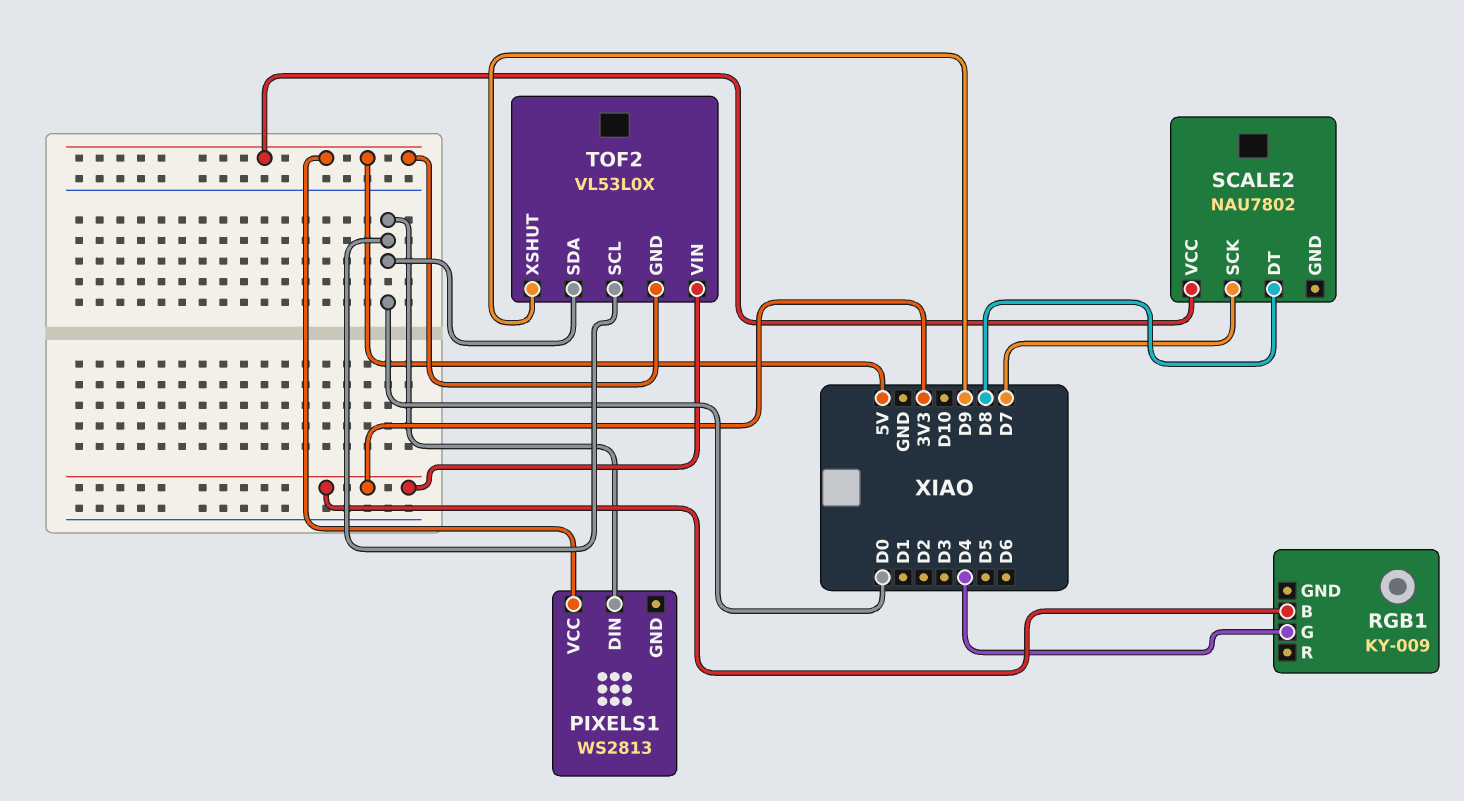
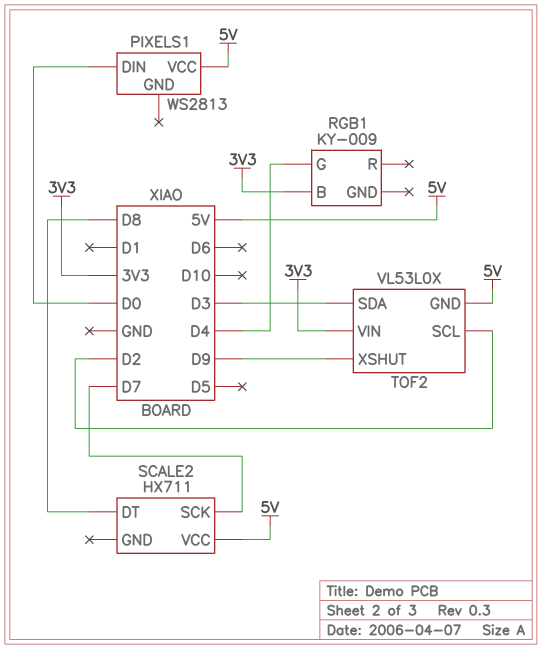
SCALE2: NAU7802 -> HX711
TOF2 pin SCL: D0 -> D2
TOF2 pin SDA: D0 -> D3

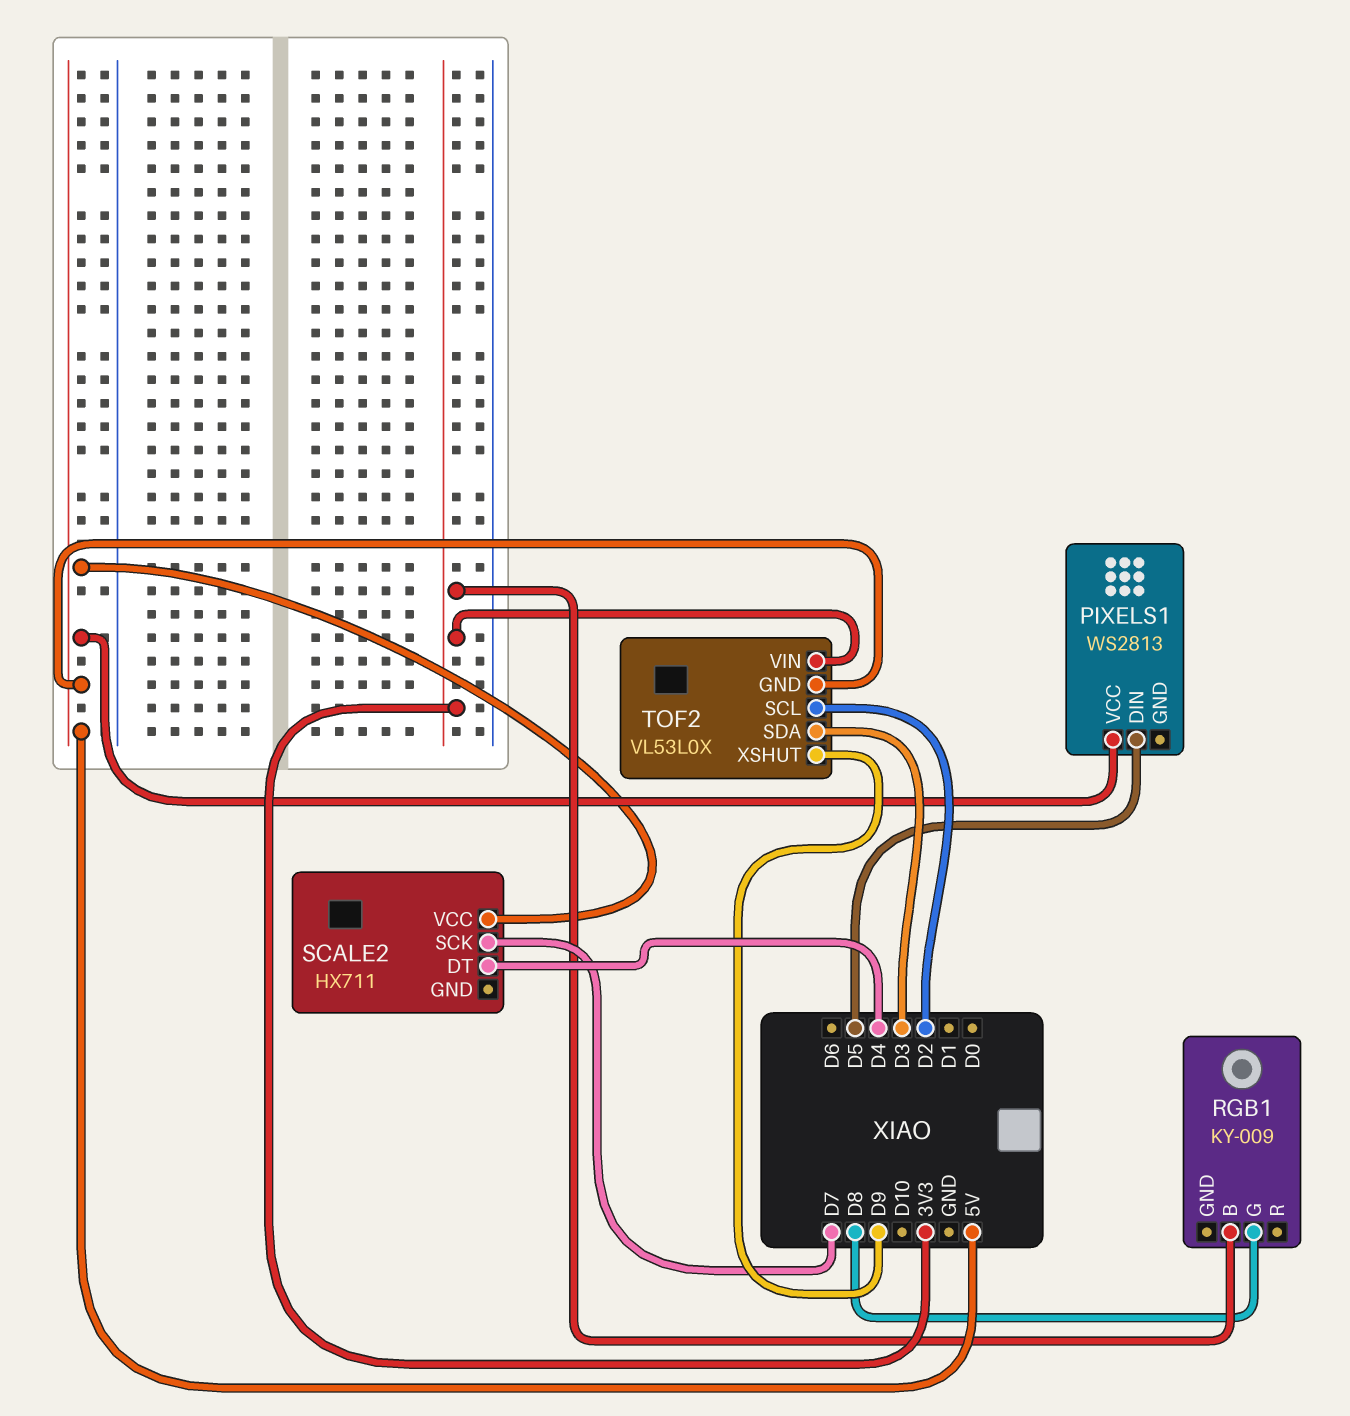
PIXELS1 pin DIN: D0 -> D5
RGB1 pin G: D4 -> D8
SCALE2 pin DT: D8 -> D4

